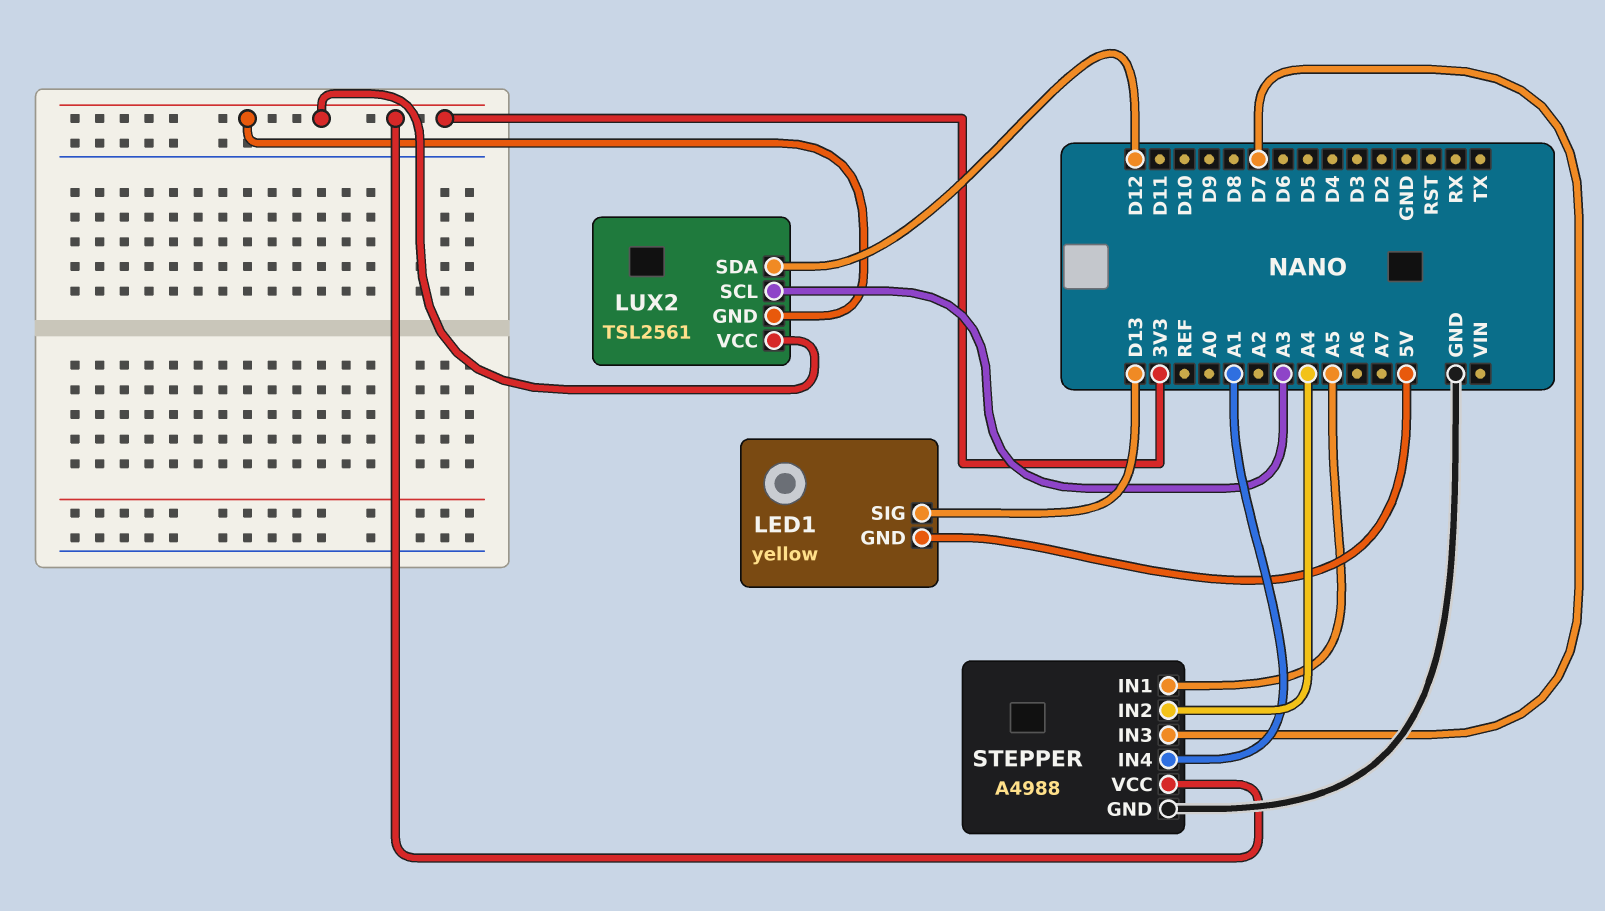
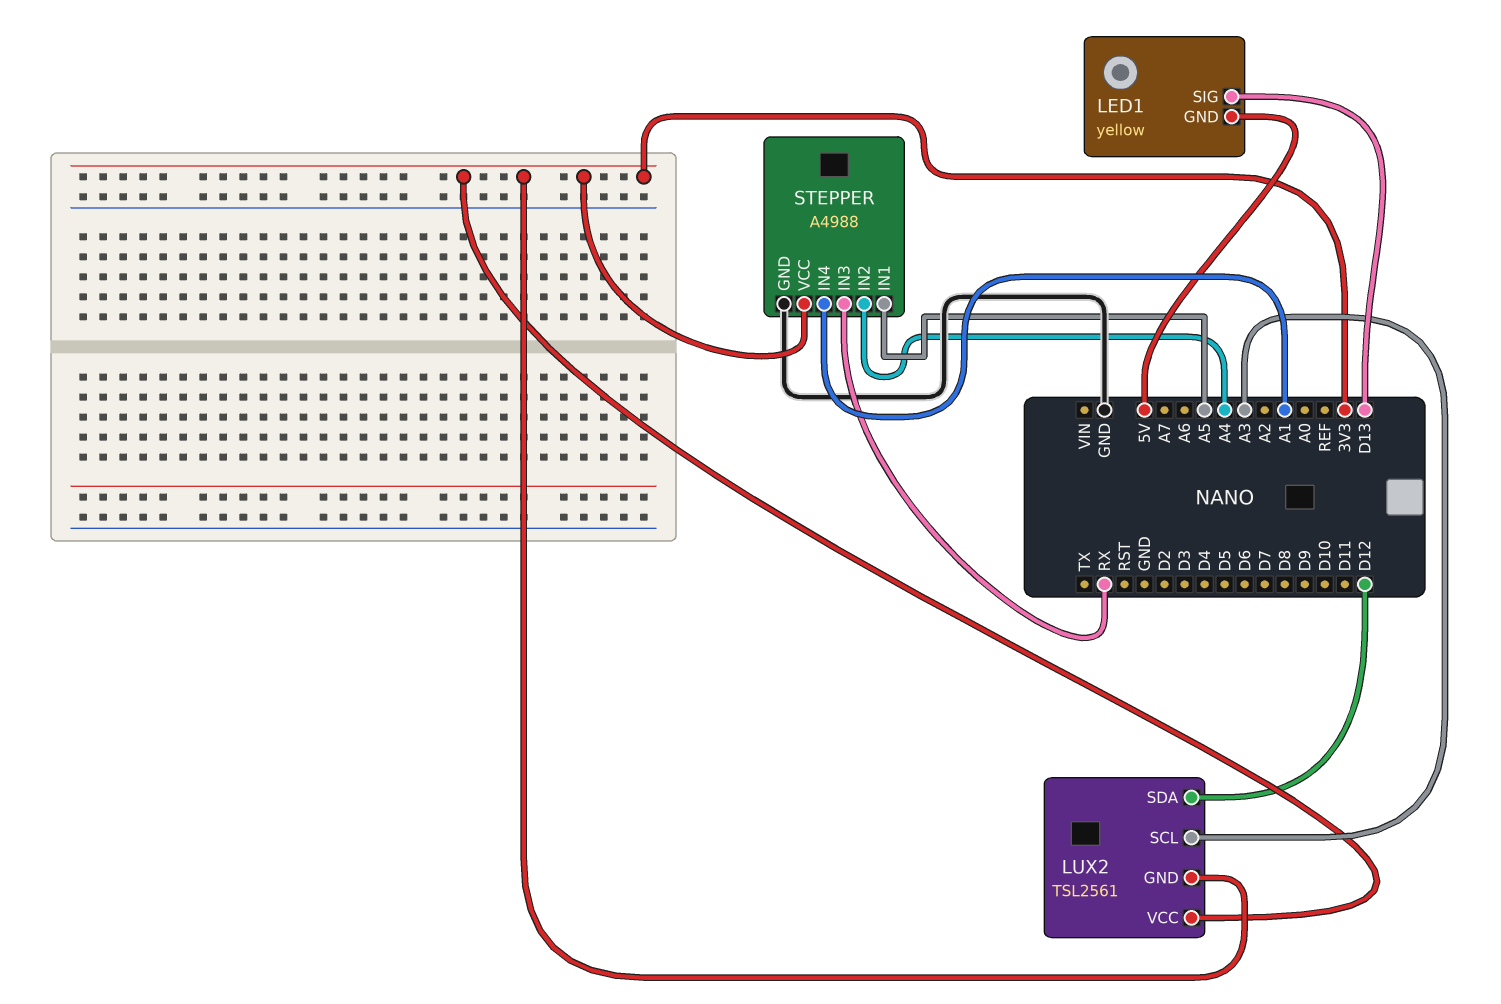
STEPPER pin IN3: D7 -> RX

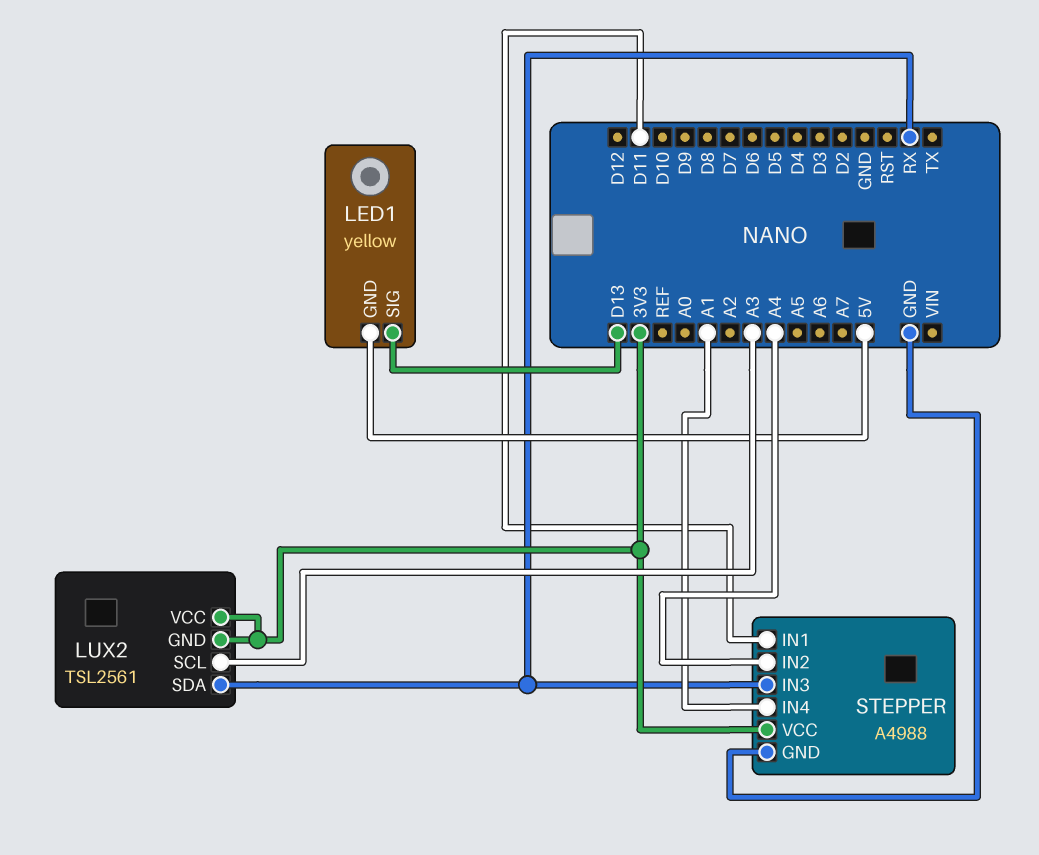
LUX2 pin SDA: D12 -> RX
STEPPER pin IN1: A5 -> D11

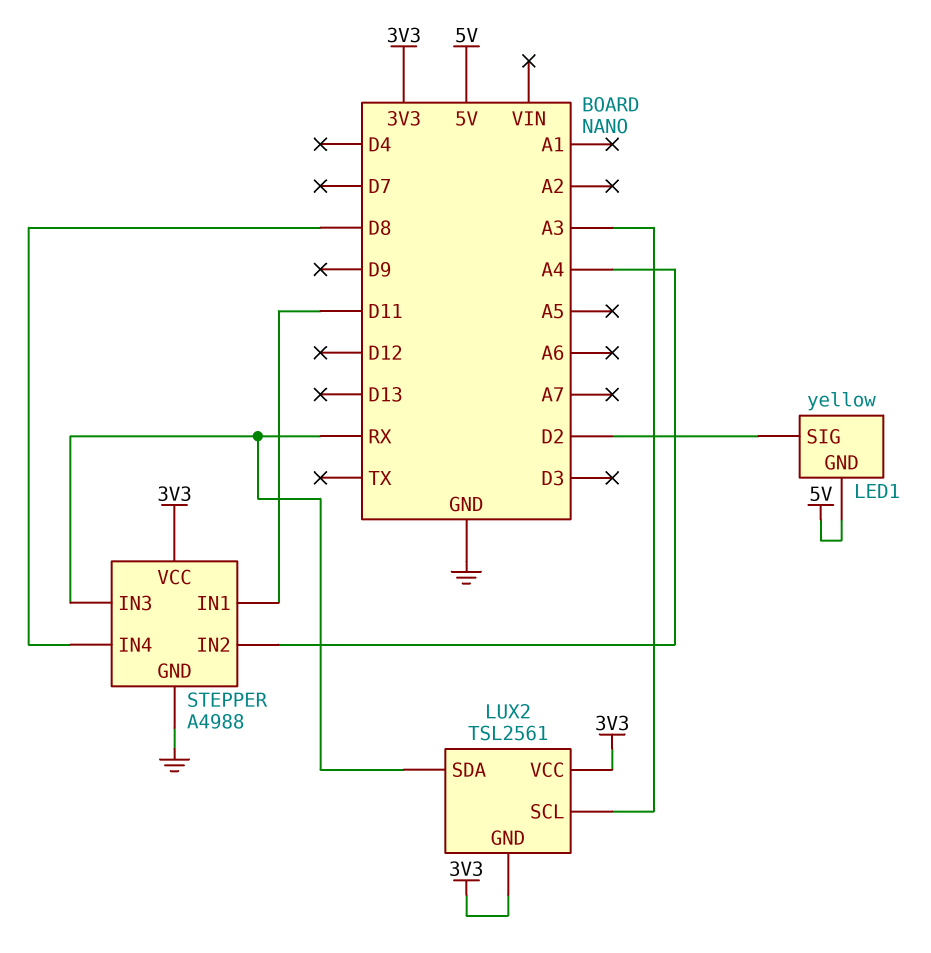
LED1 pin SIG: D13 -> D2
STEPPER pin IN4: A1 -> D8

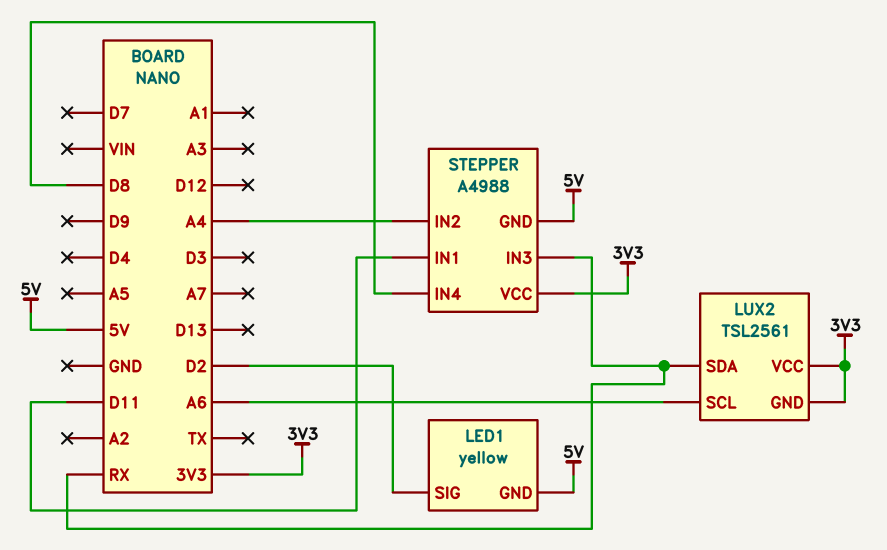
LUX2 pin SCL: A3 -> A6
STEPPER pin GND: GND -> 5V

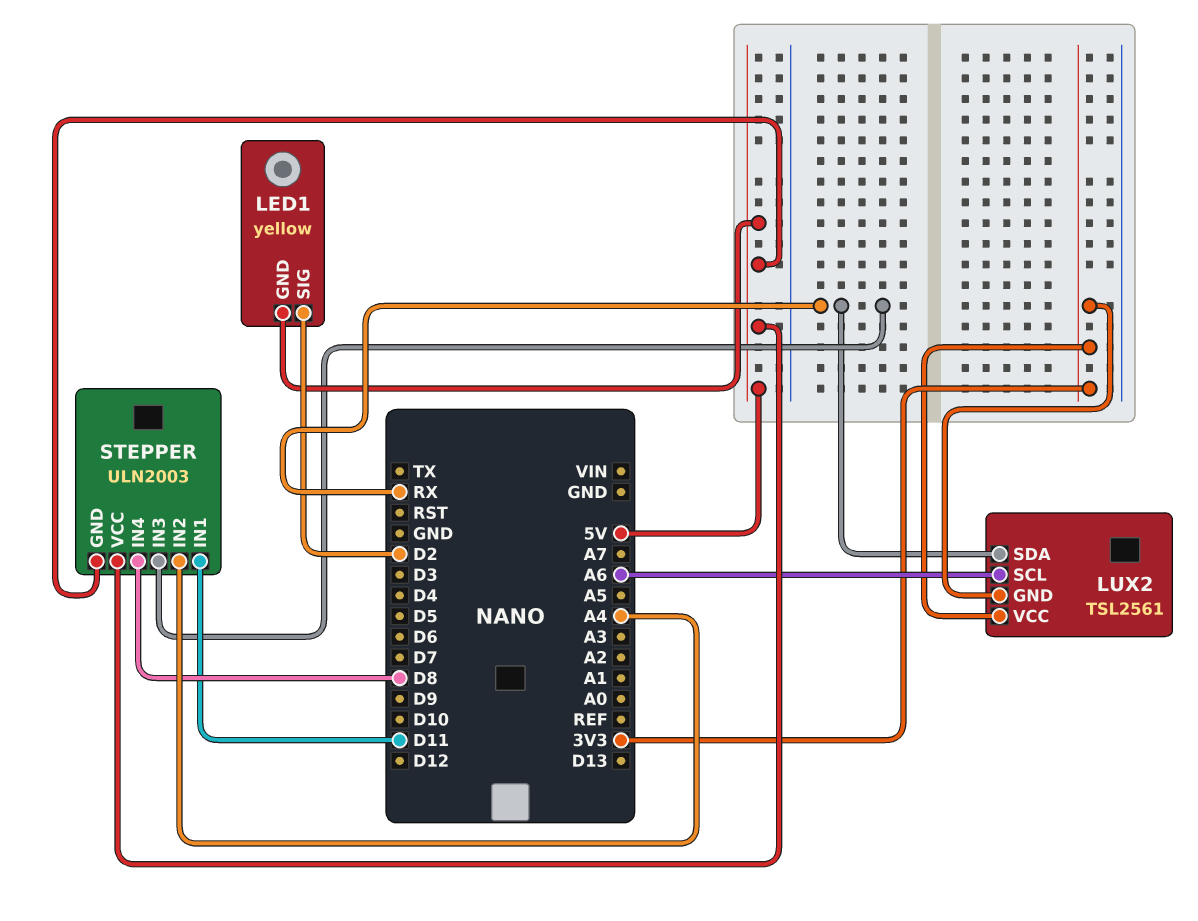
STEPPER: A4988 -> ULN2003
STEPPER pin VCC: 3V3 -> 5V

